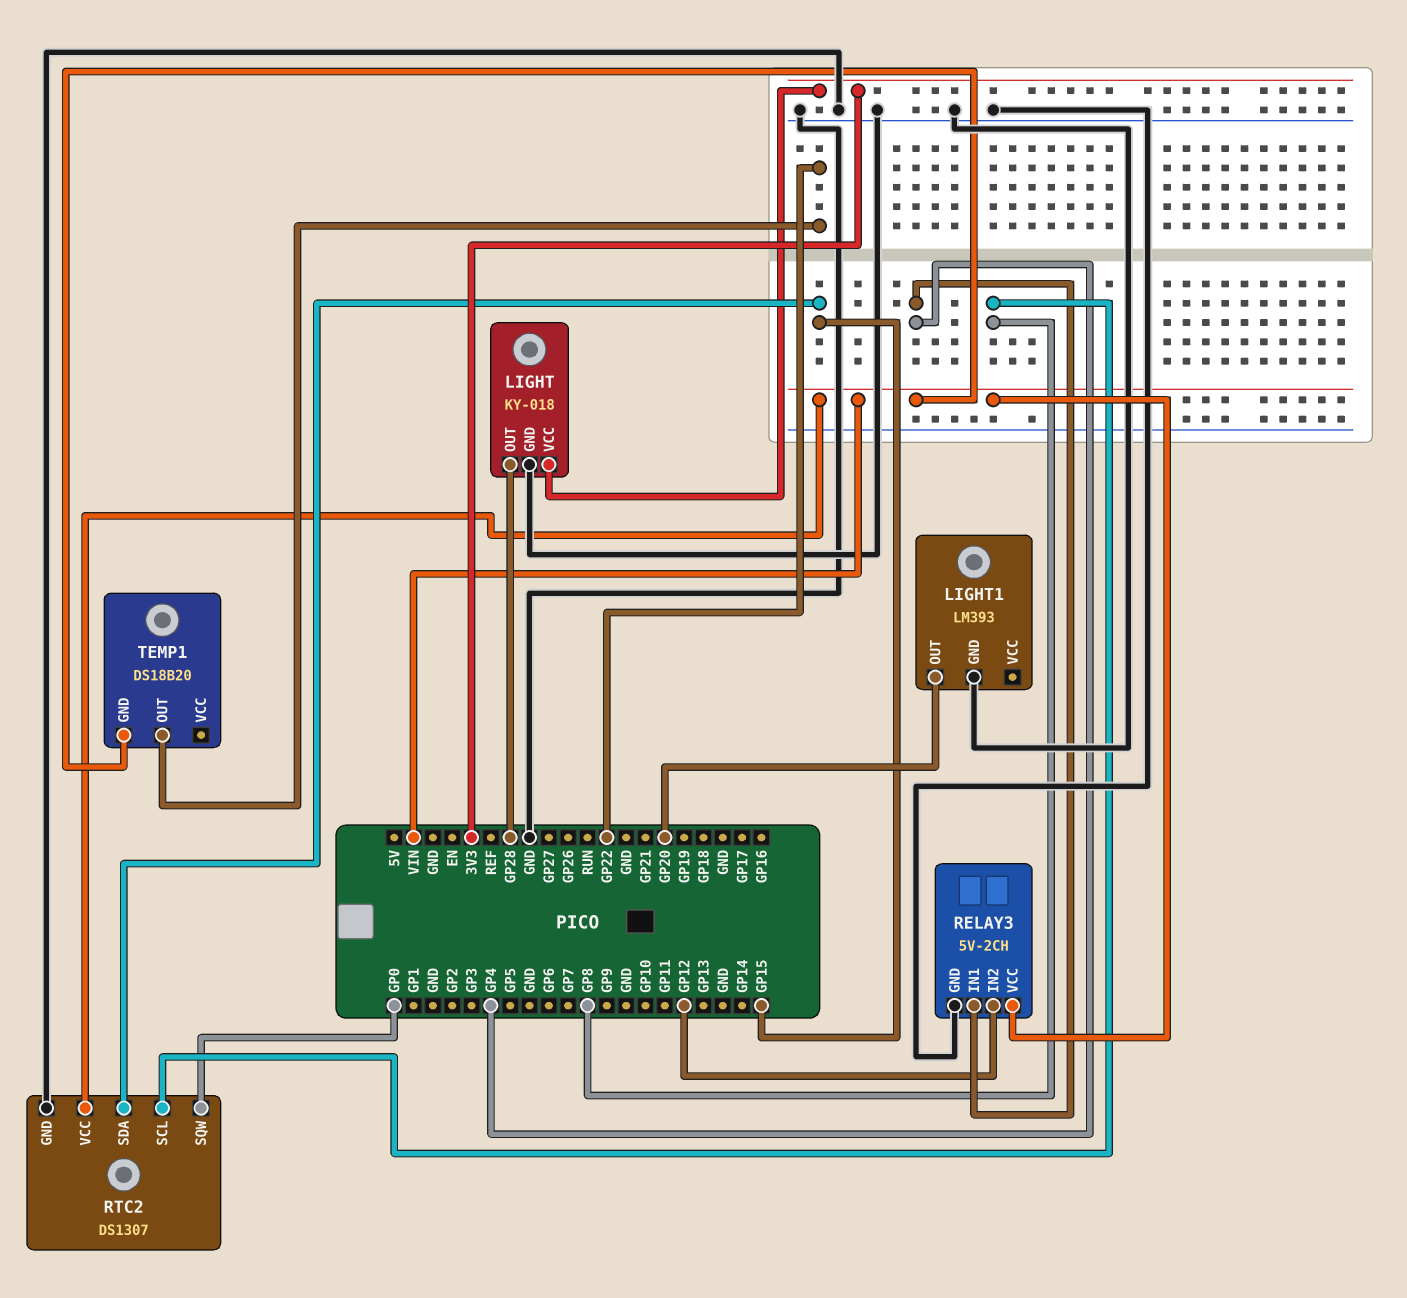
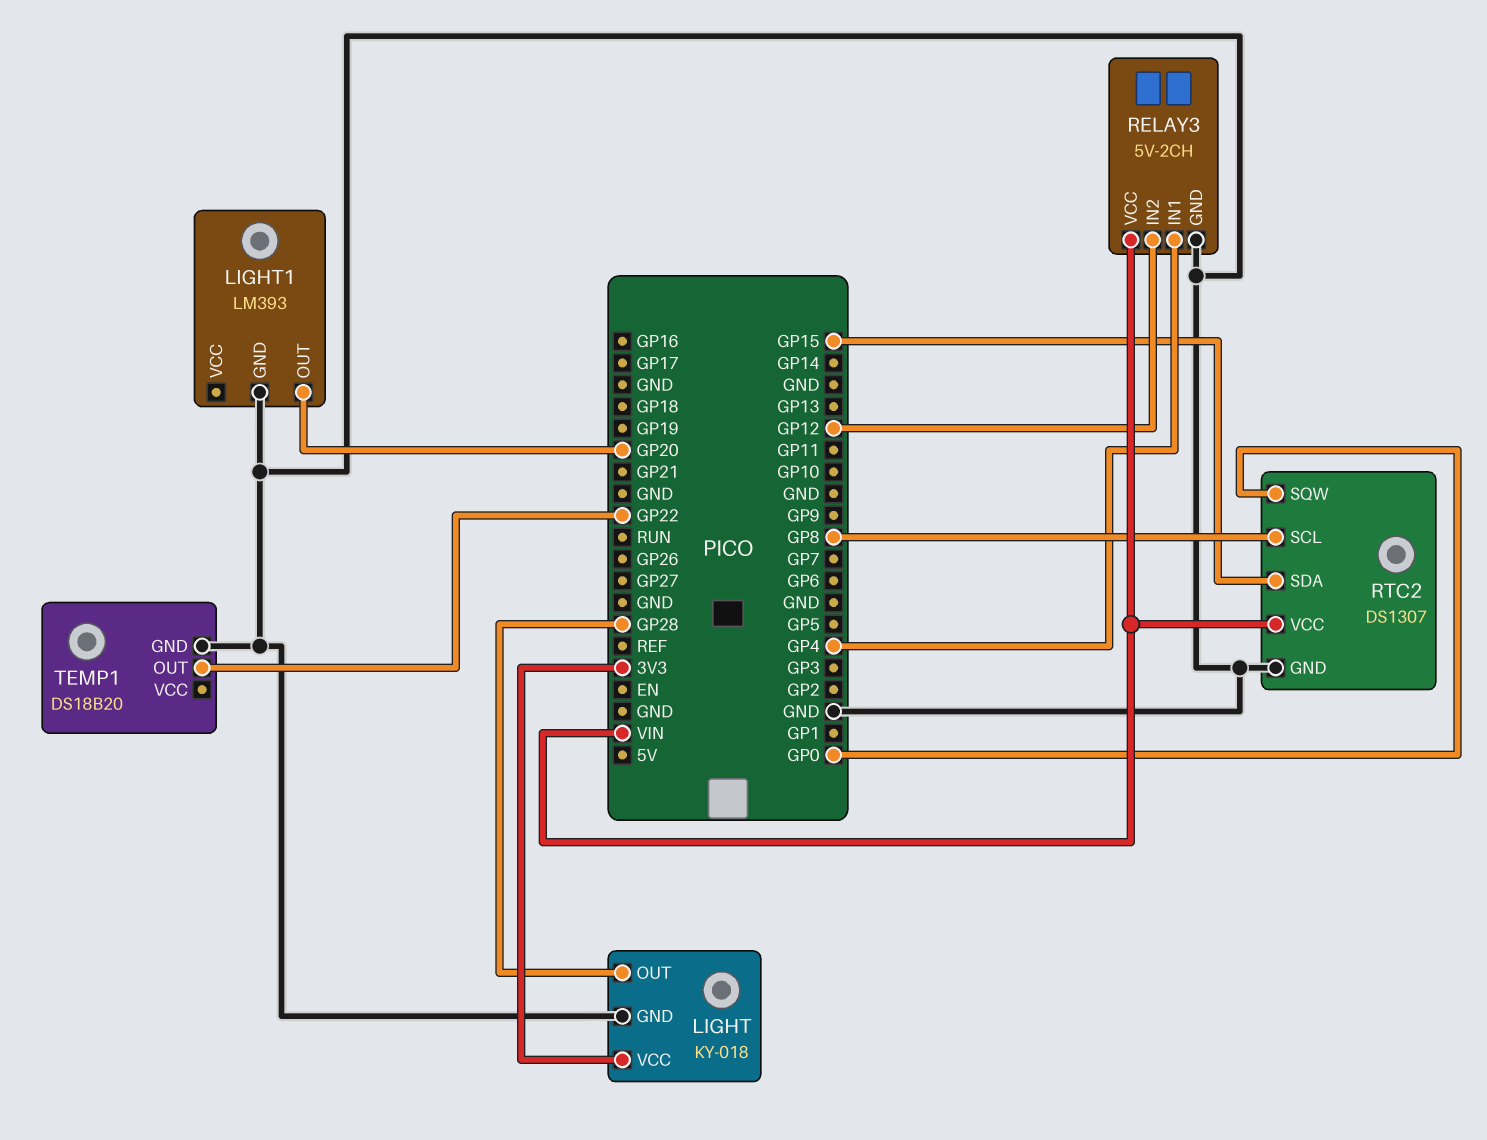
TEMP1 pin GND: VIN -> GND

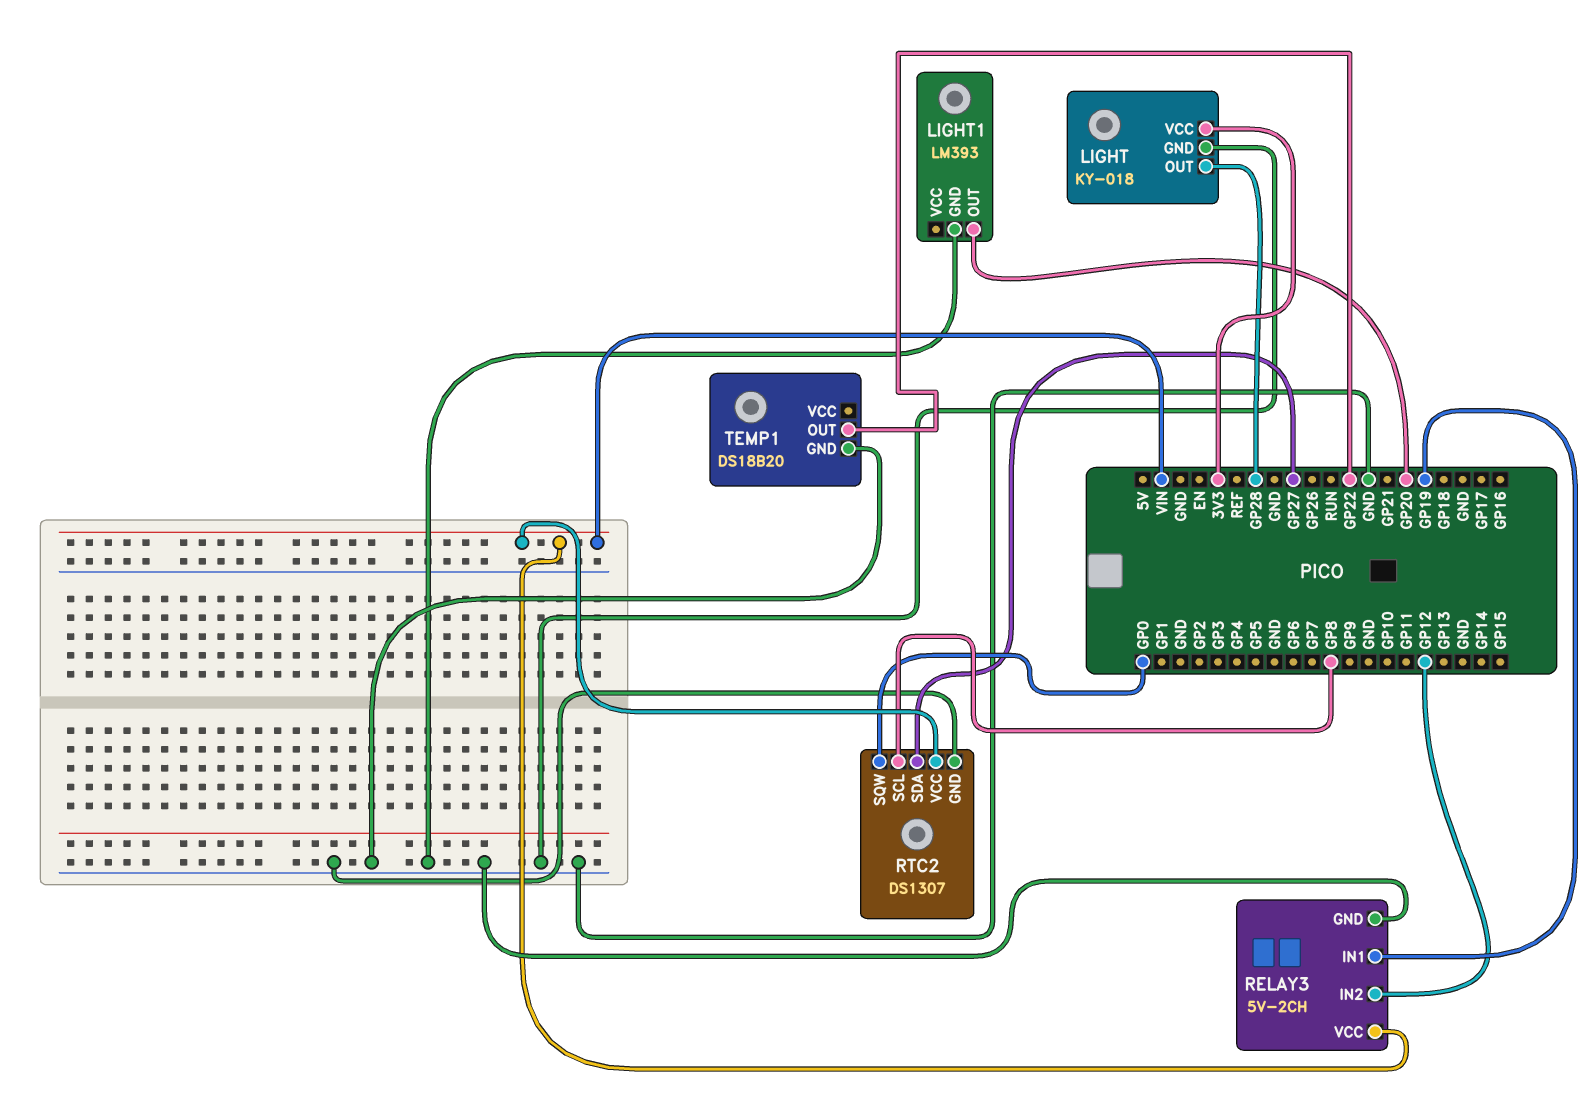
RELAY3 pin IN1: GP4 -> GP19
RTC2 pin SDA: GP15 -> GP27

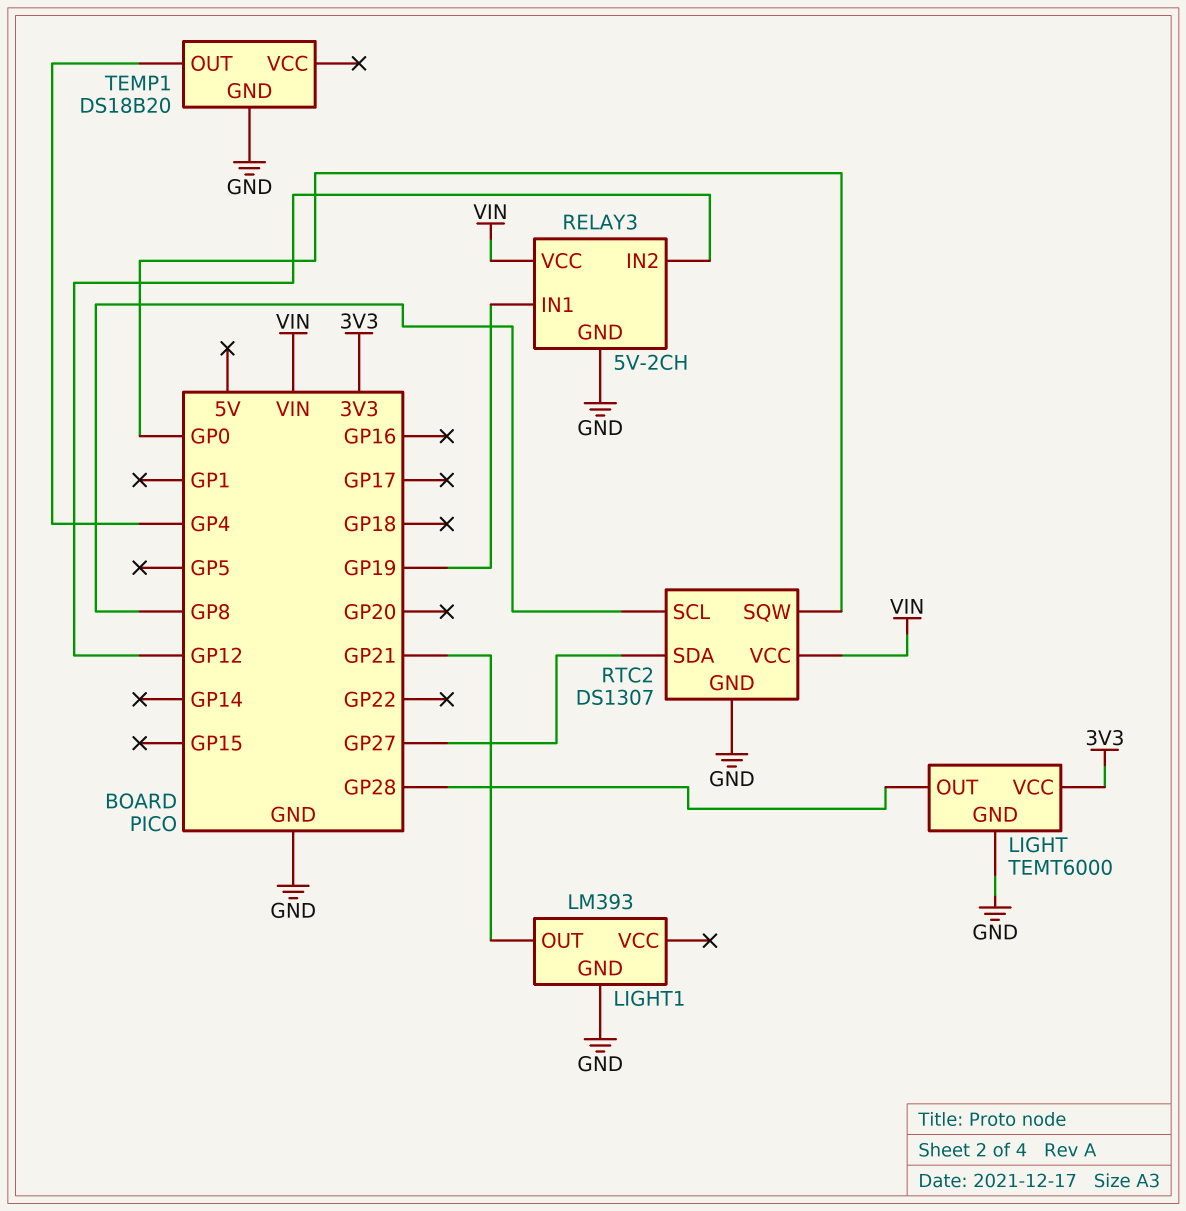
LIGHT: KY-018 -> TEMT6000
LIGHT1 pin OUT: GP20 -> GP21
TEMP1 pin OUT: GP22 -> GP4

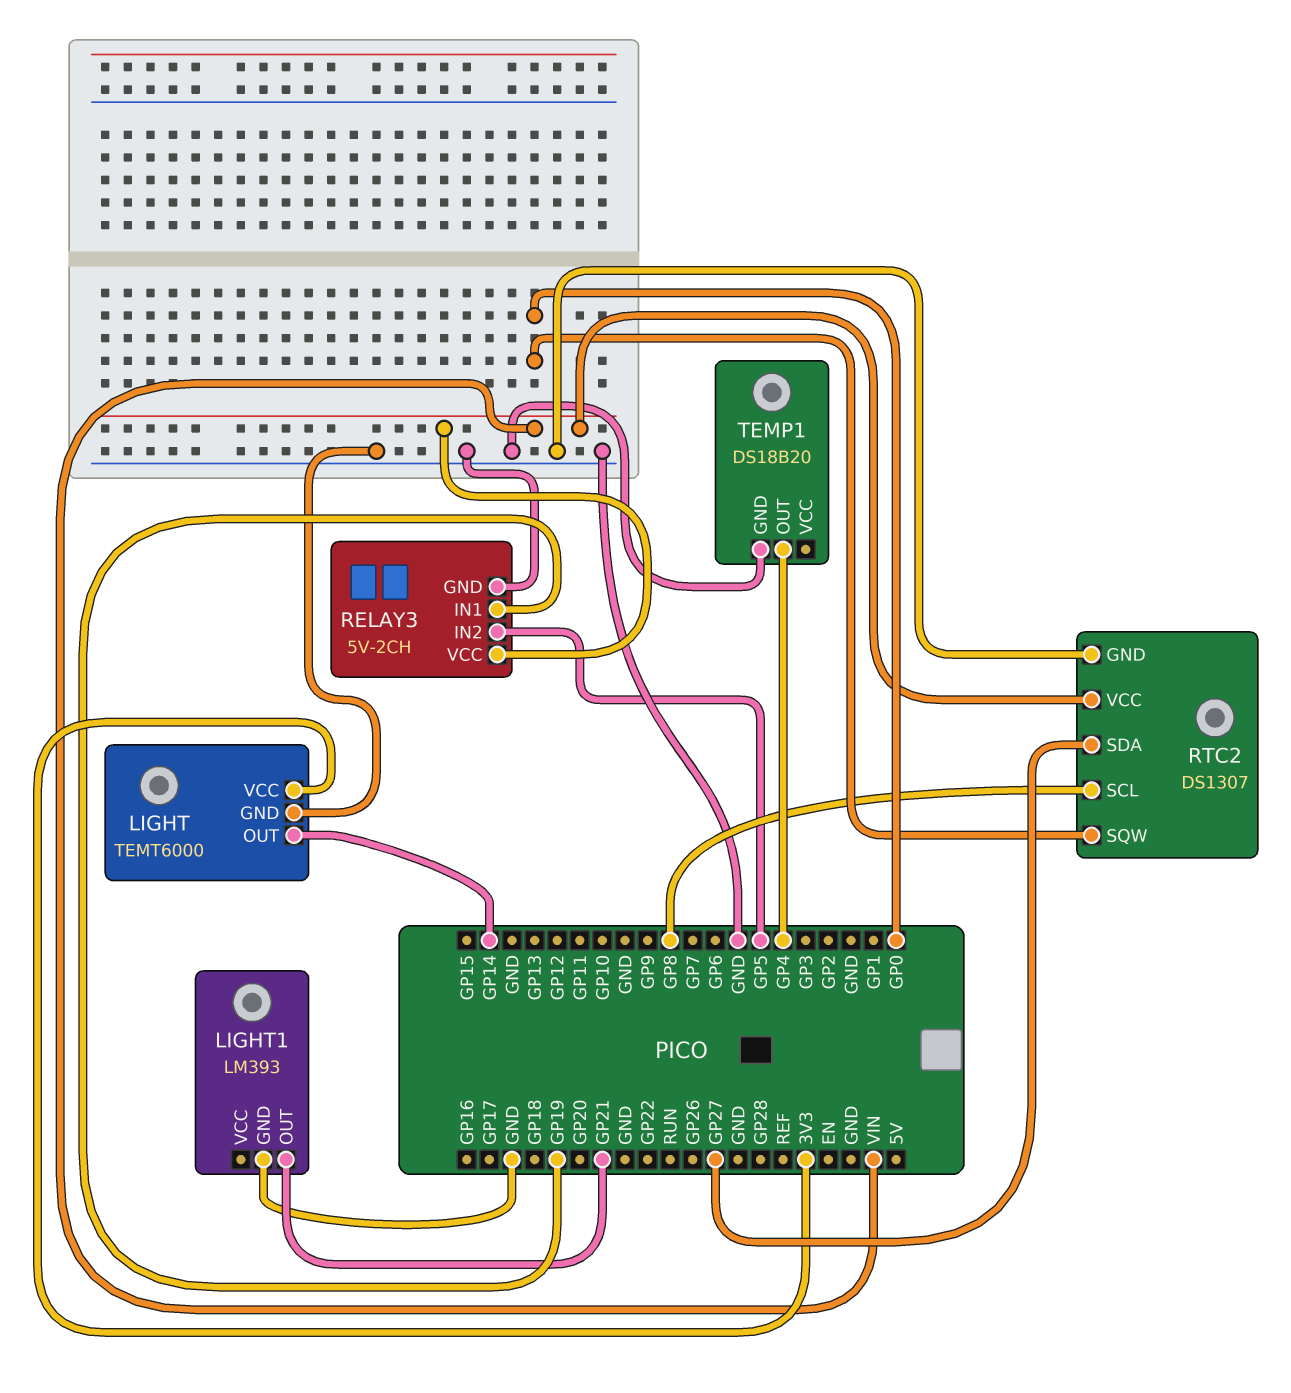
LIGHT pin OUT: GP28 -> GP14
RELAY3 pin IN2: GP12 -> GP5

